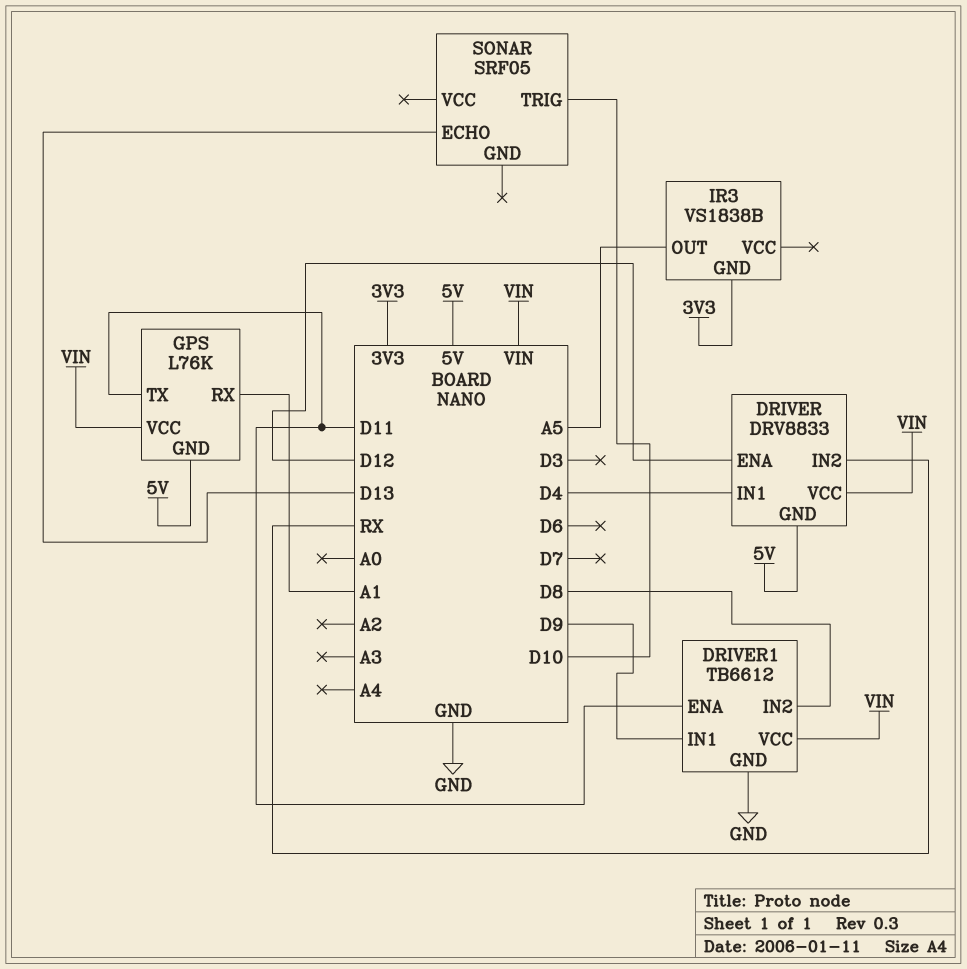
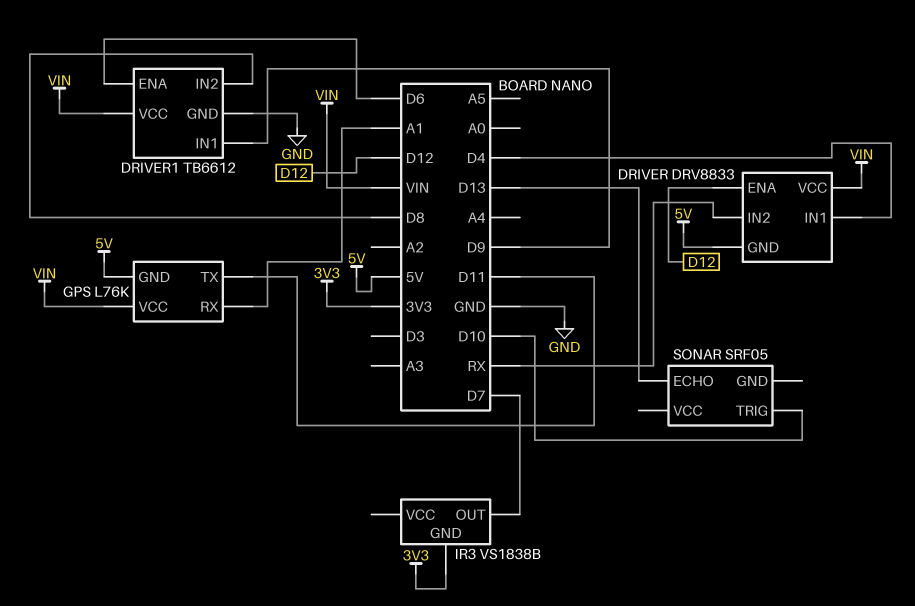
DRIVER1 pin ENA: D11 -> D6
IR3 pin OUT: A5 -> D7

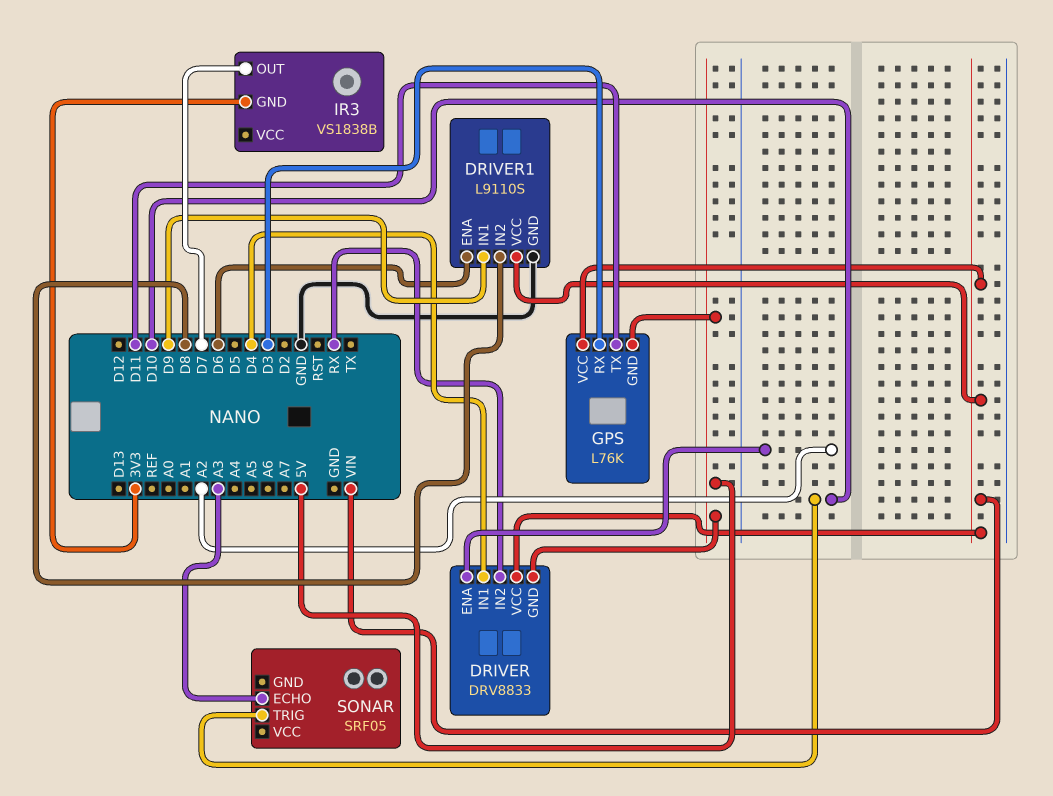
DRIVER pin ENA: D12 -> A2
DRIVER1: TB6612 -> L9110S
GPS pin RX: A1 -> D3
SONAR pin ECHO: D13 -> A3

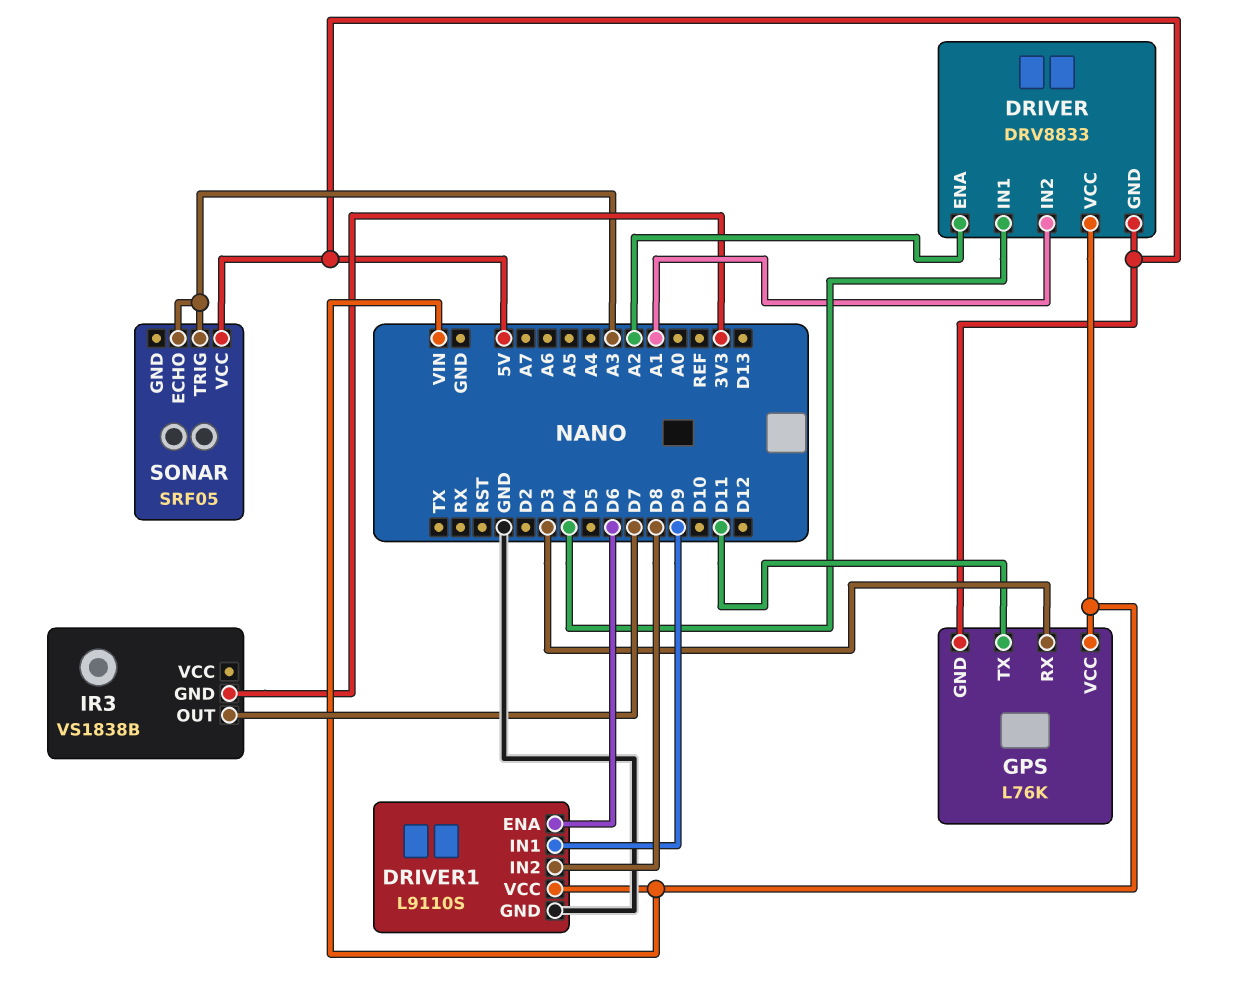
DRIVER pin IN2: RX -> A1
SONAR pin TRIG: D10 -> A3
SONAR pin VCC: none -> 5V

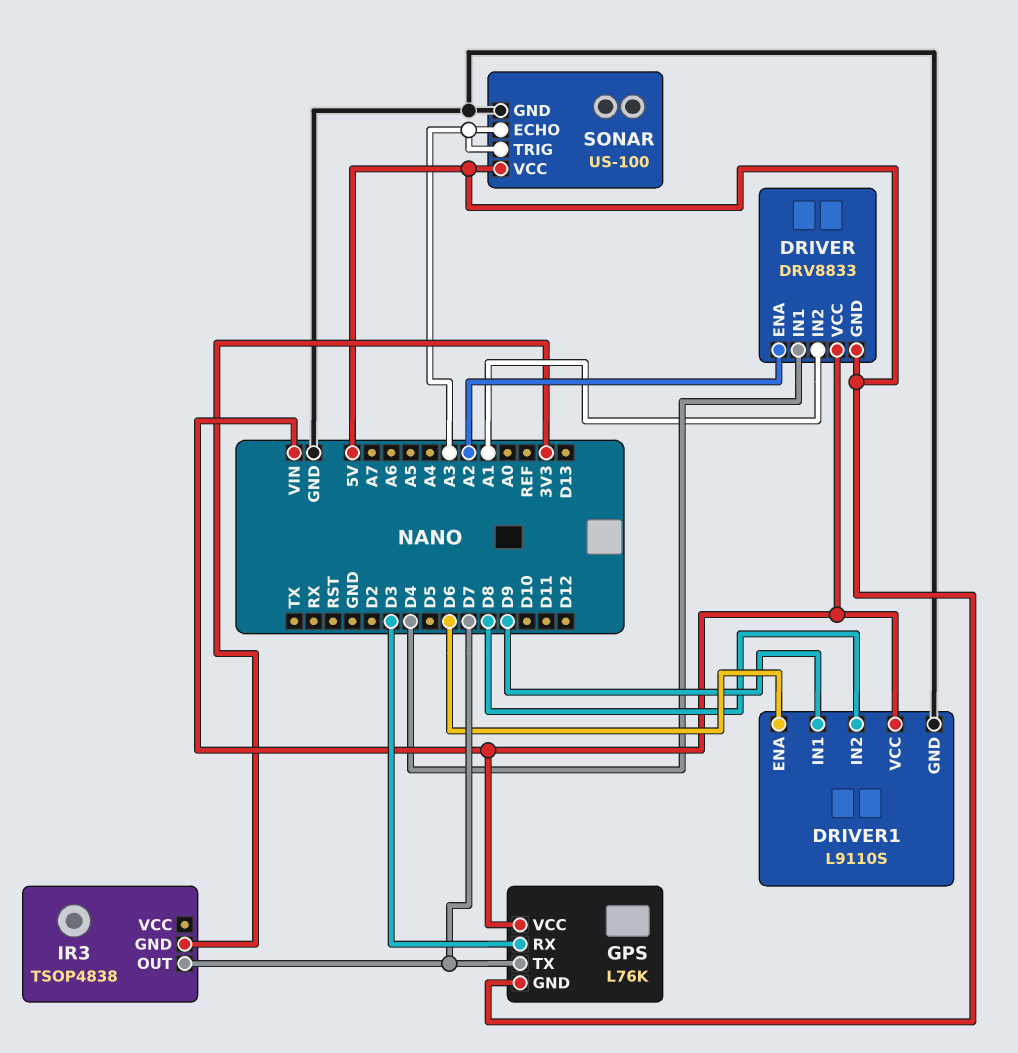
GPS pin TX: D11 -> D7
IR3: VS1838B -> TSOP4838
SONAR: SRF05 -> US-100
SONAR pin GND: none -> GND

